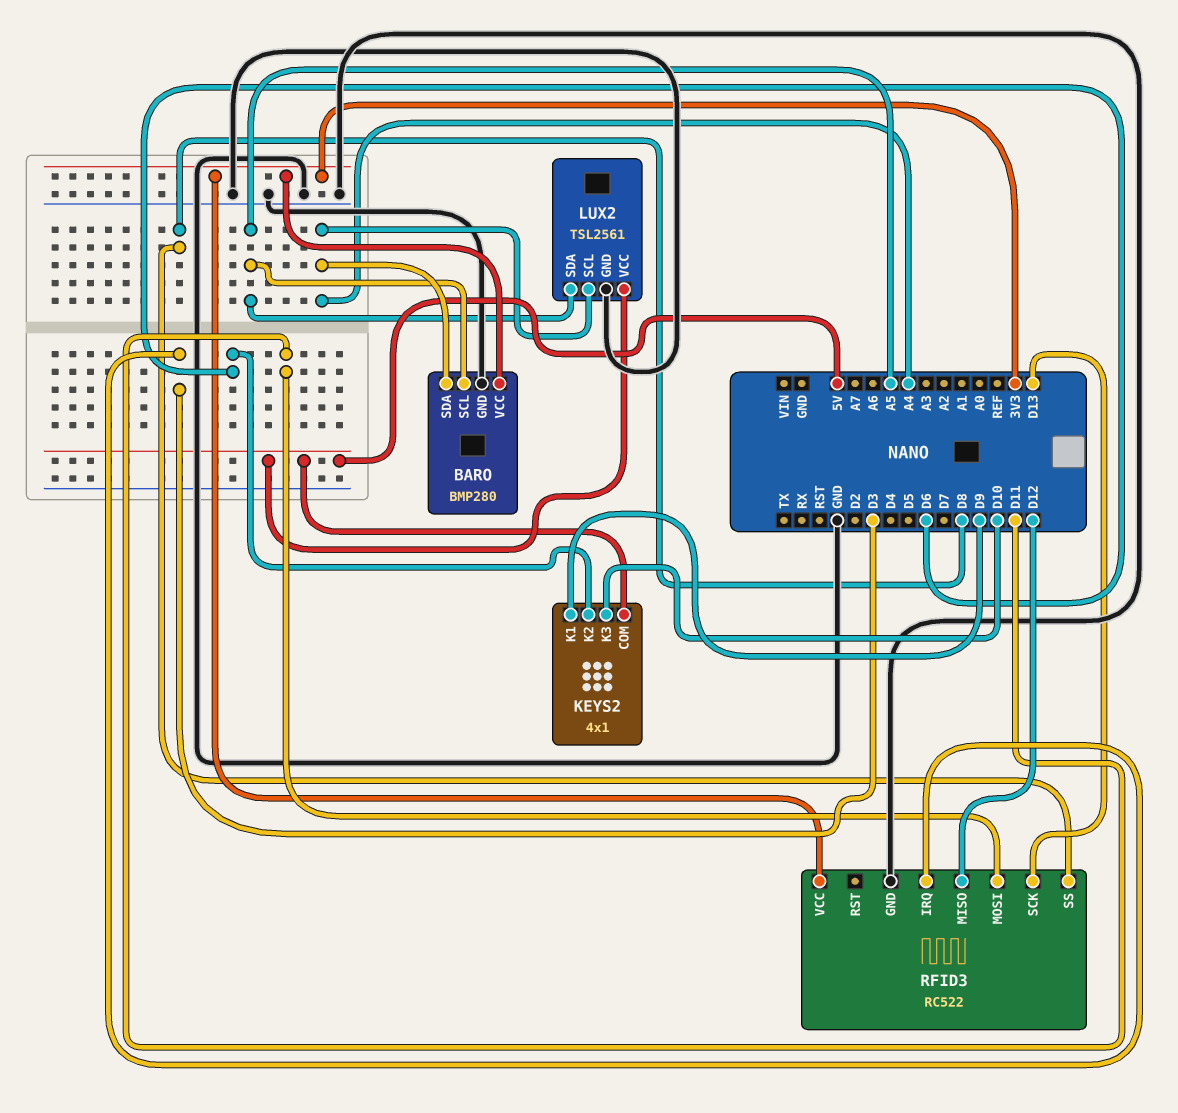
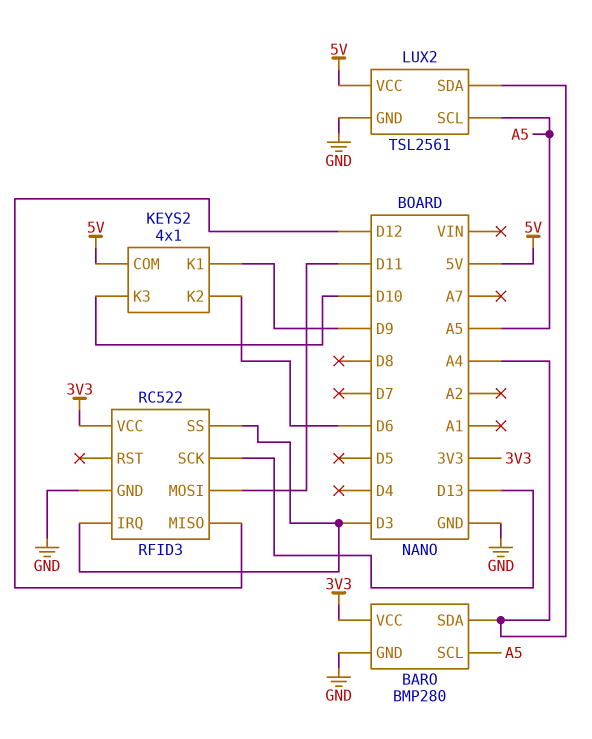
LUX2 pin SCL: A4 -> A5
LUX2 pin SDA: A5 -> A4
RFID3 pin SS: D8 -> D3

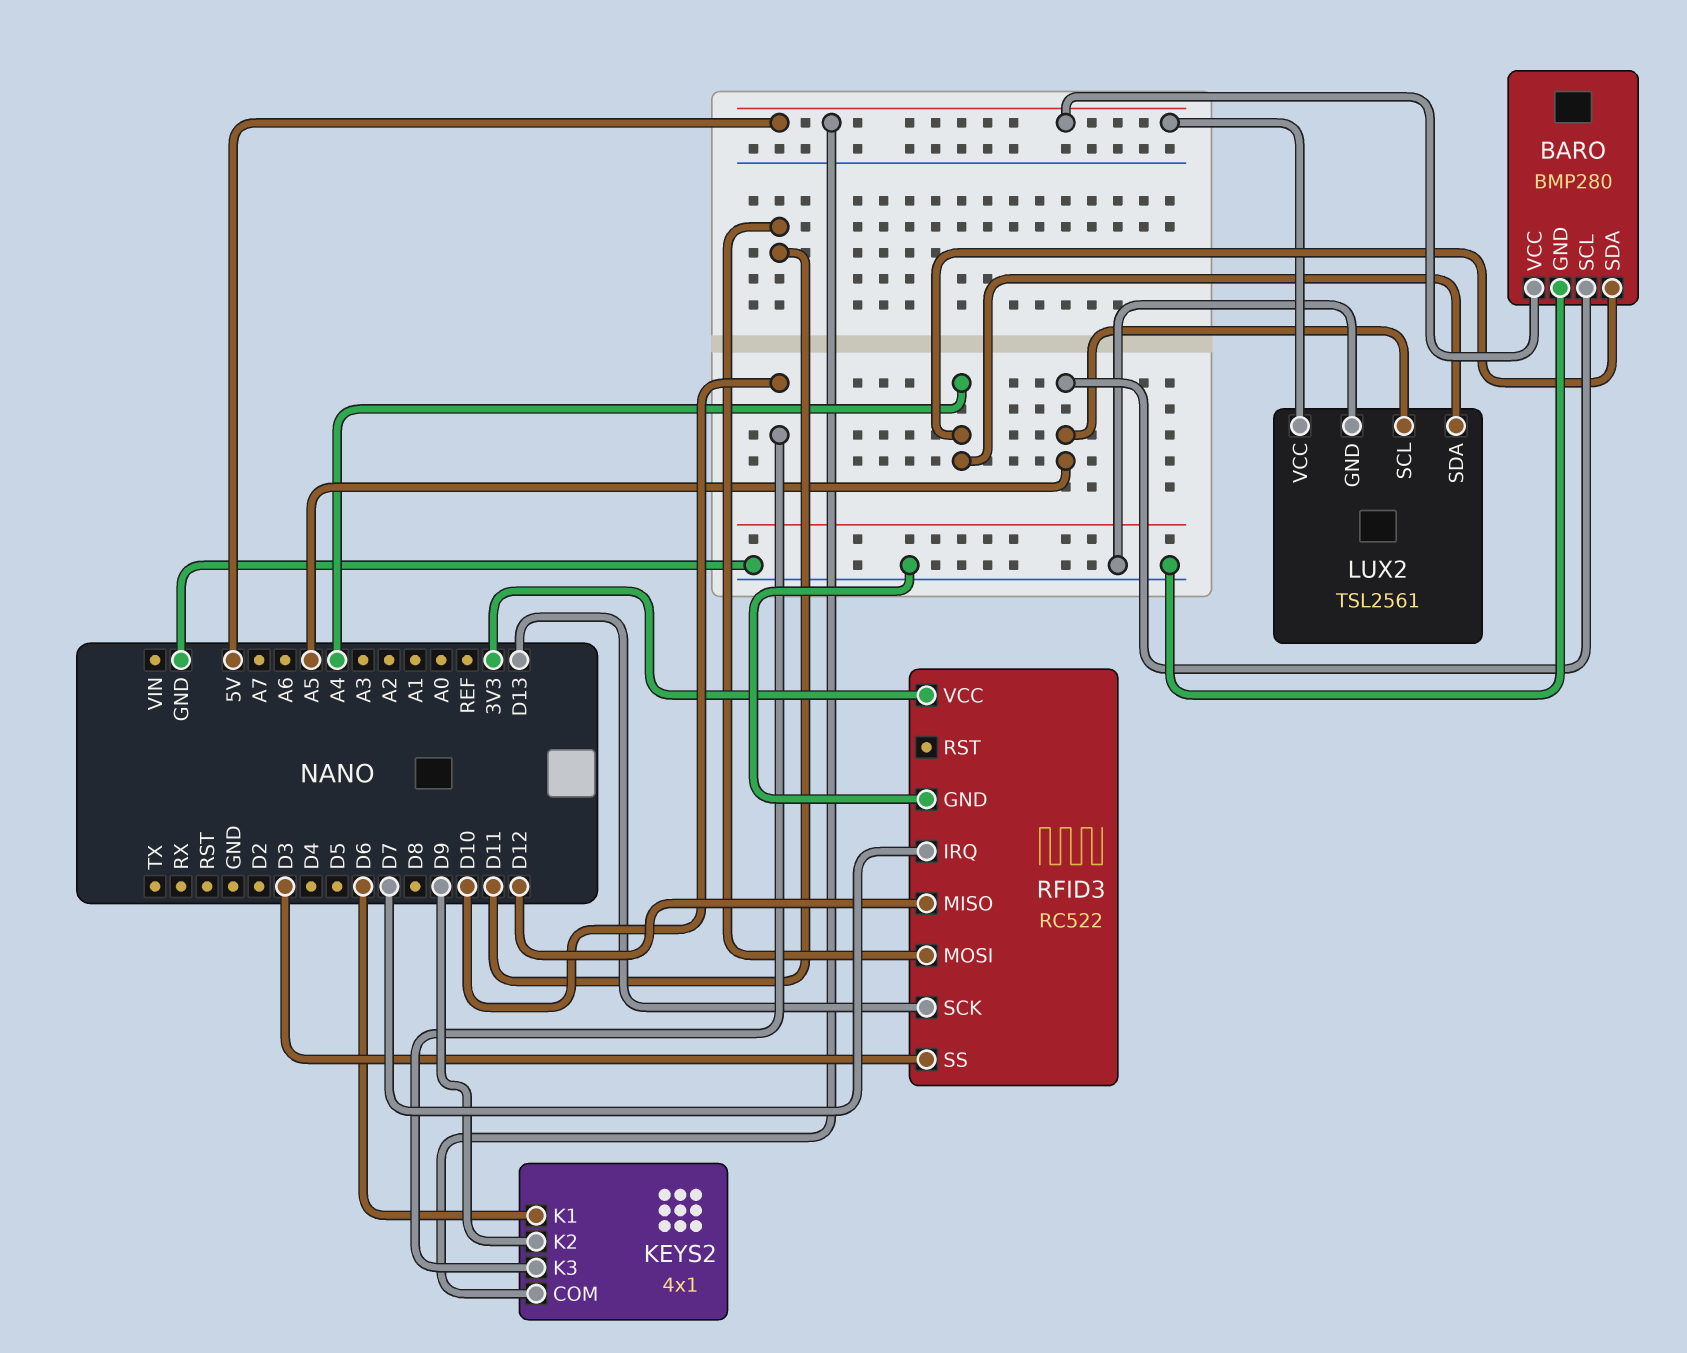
BARO pin VCC: 3V3 -> 5V
KEYS2 pin K1: D9 -> D6
KEYS2 pin K2: D6 -> D9
RFID3 pin IRQ: D3 -> D7

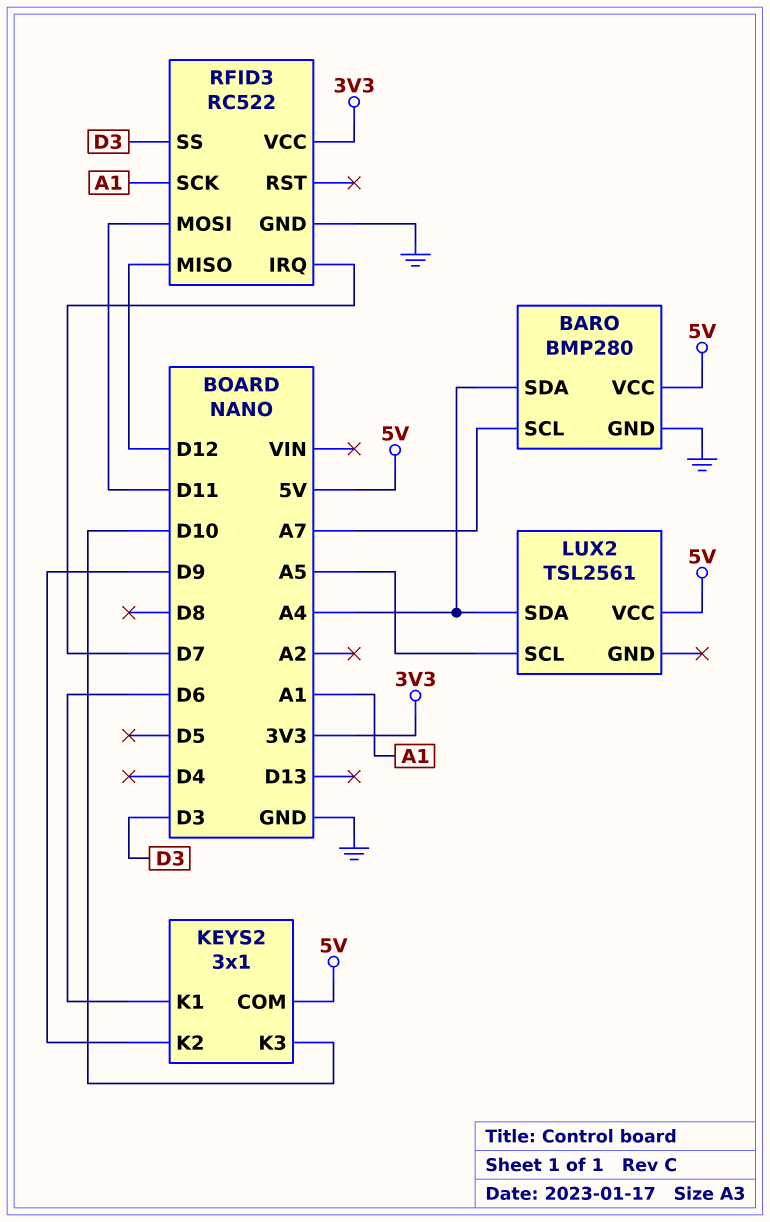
BARO pin SCL: A5 -> A7
KEYS2: 4x1 -> 3x1
LUX2 pin GND: GND -> none
RFID3 pin SCK: D13 -> A1

